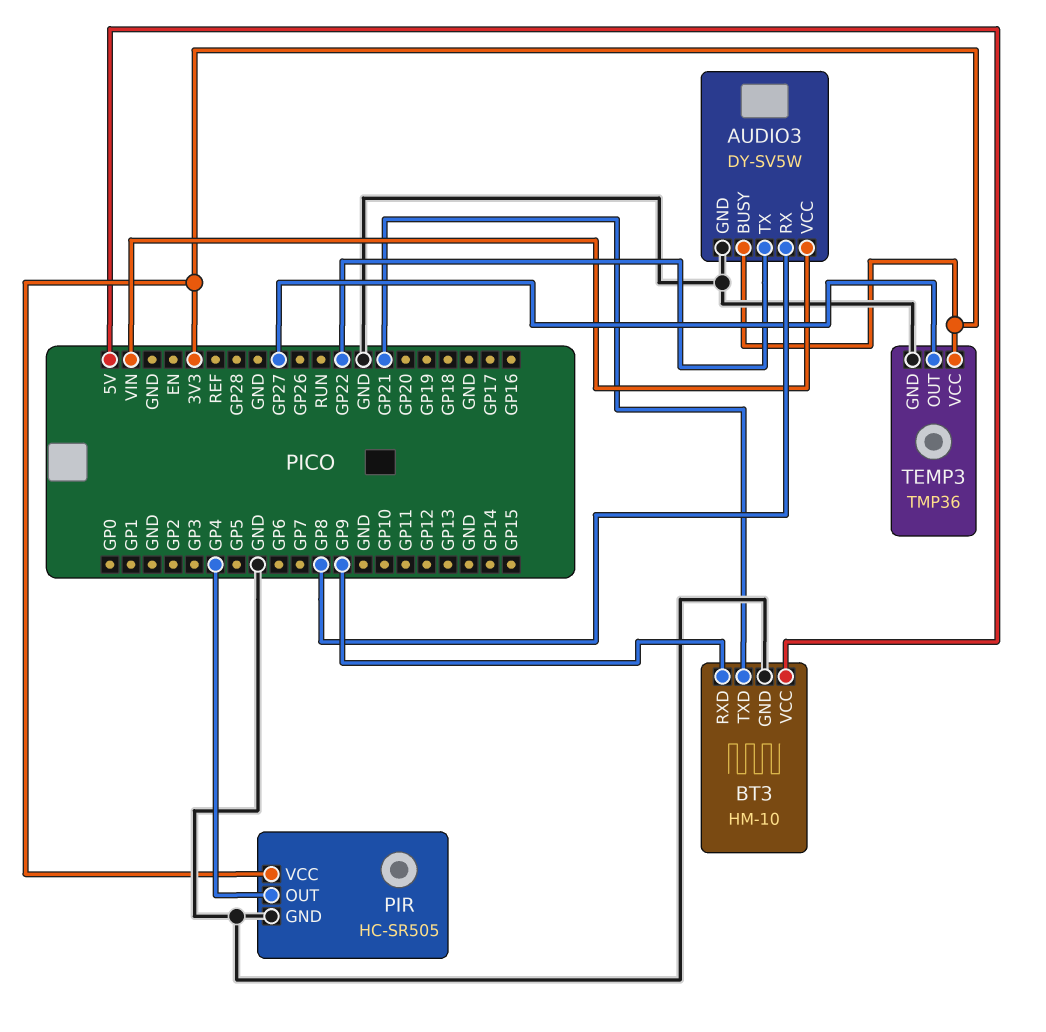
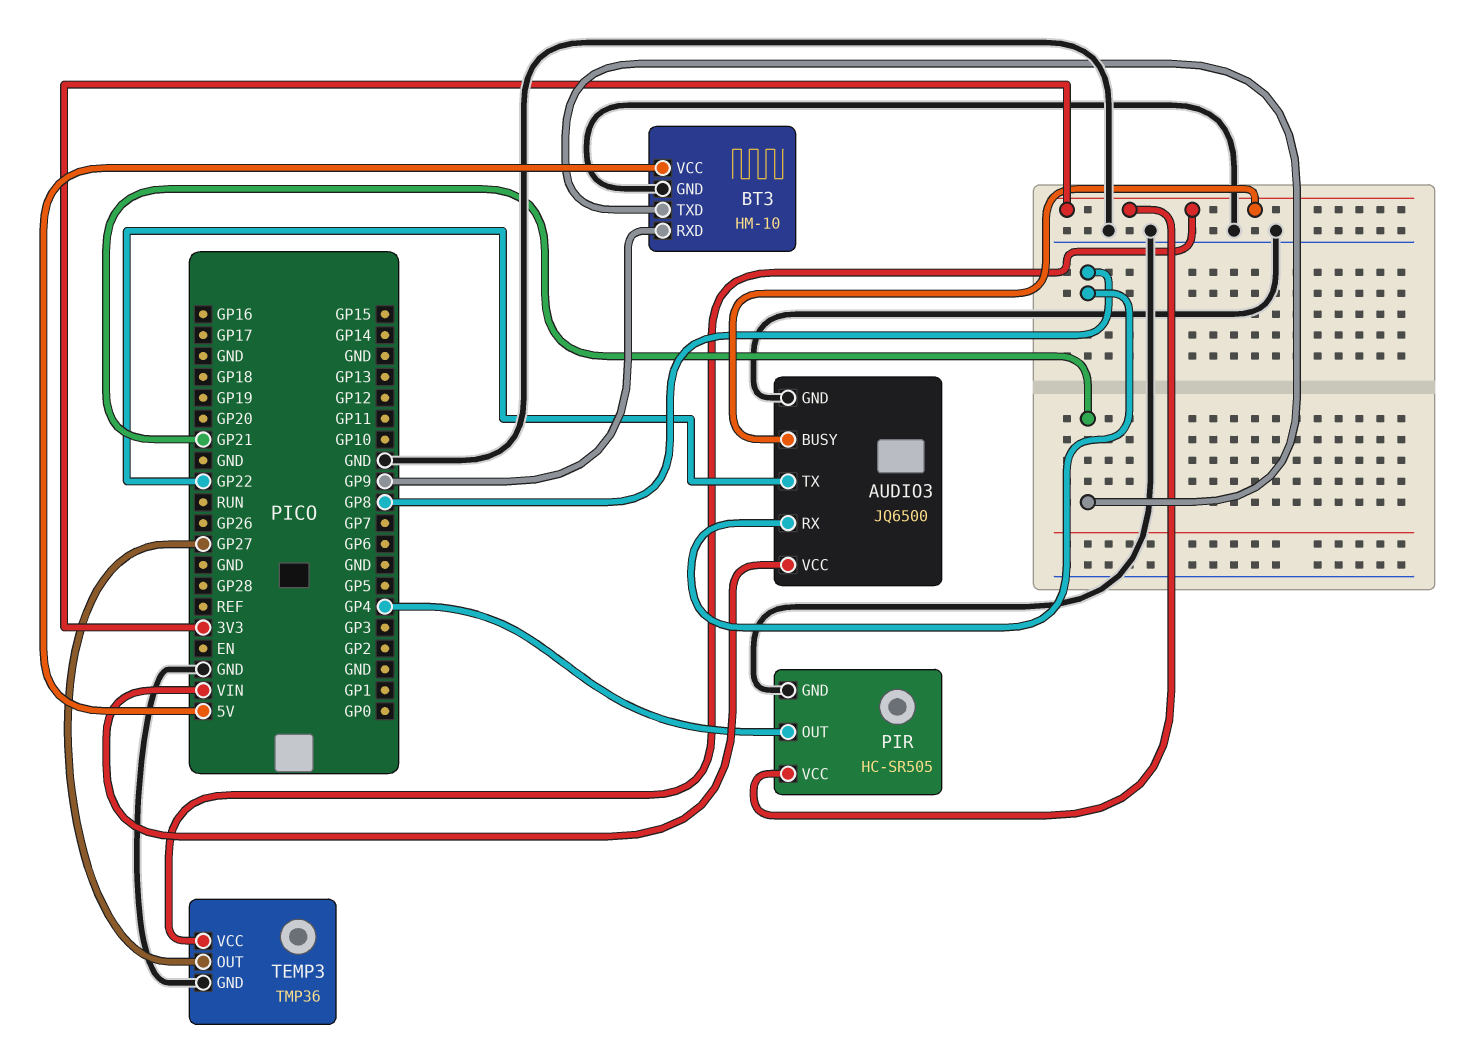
AUDIO3: DY-SV5W -> JQ6500

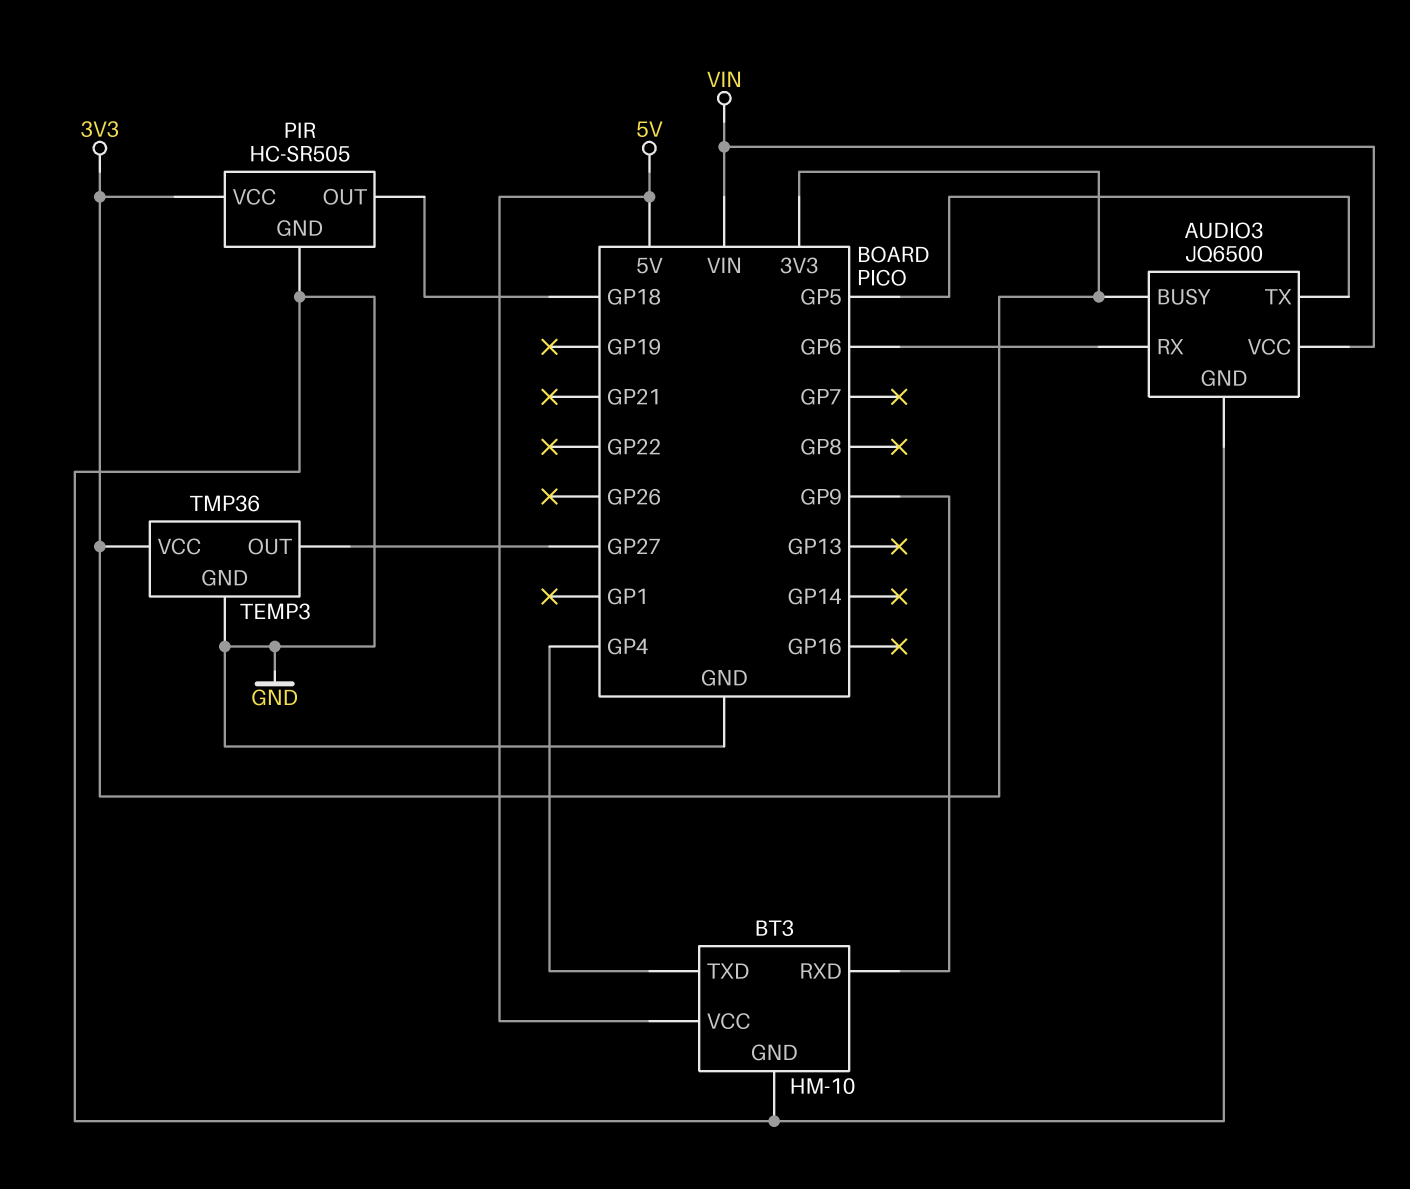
AUDIO3 pin RX: GP8 -> GP6
AUDIO3 pin TX: GP22 -> GP5
BT3 pin TXD: GP21 -> GP4
PIR pin OUT: GP4 -> GP18

